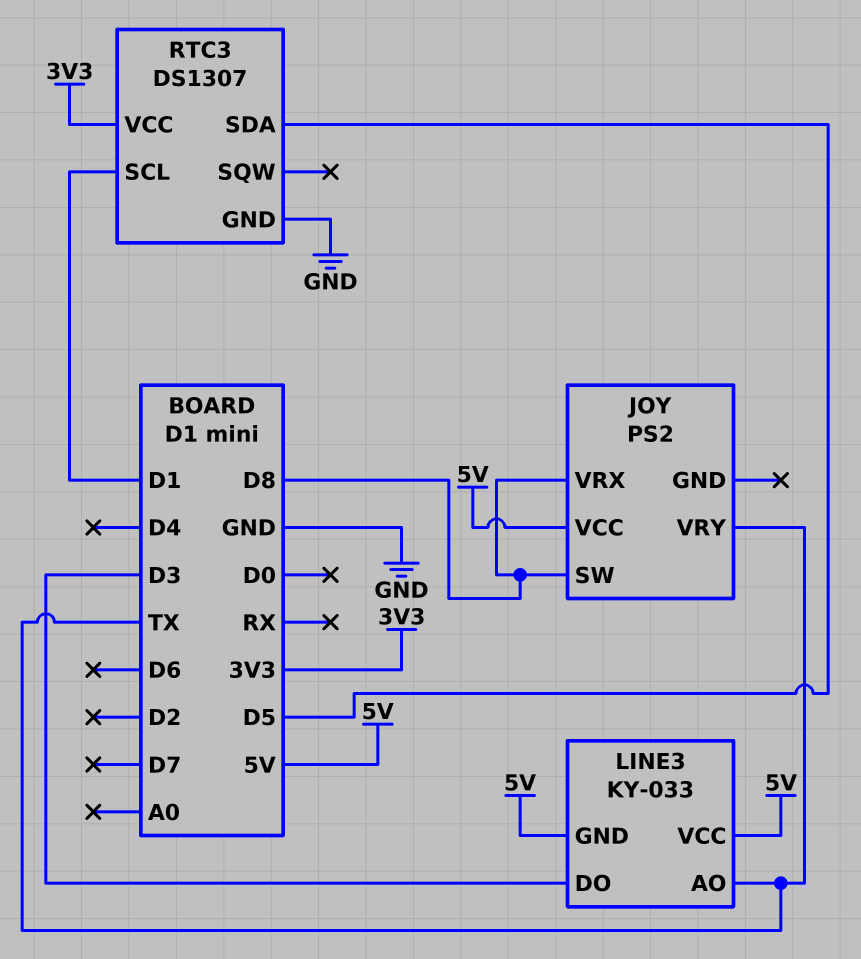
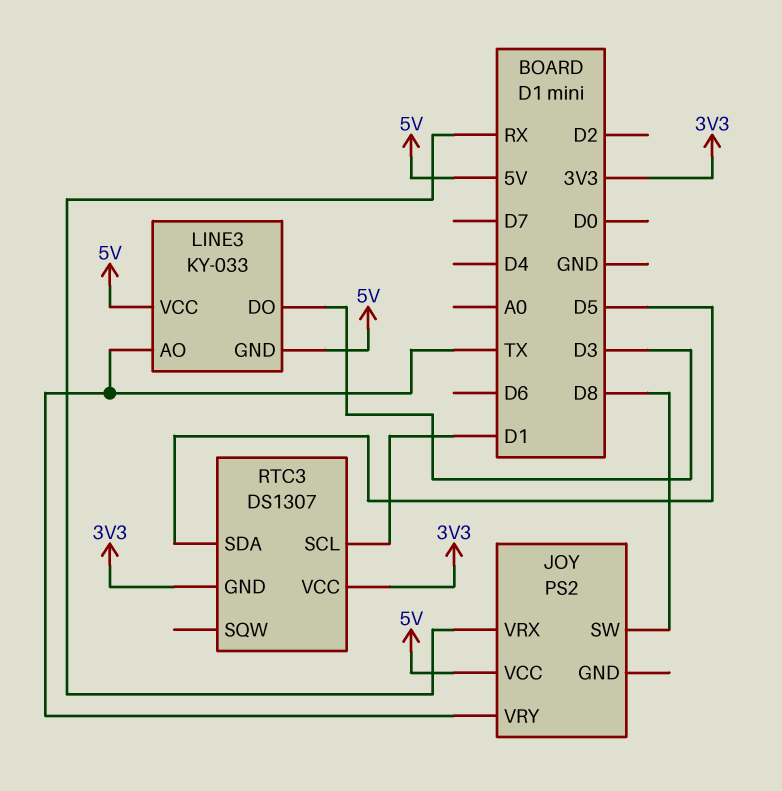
JOY pin VRX: D8 -> RX
RTC3 pin GND: GND -> 3V3

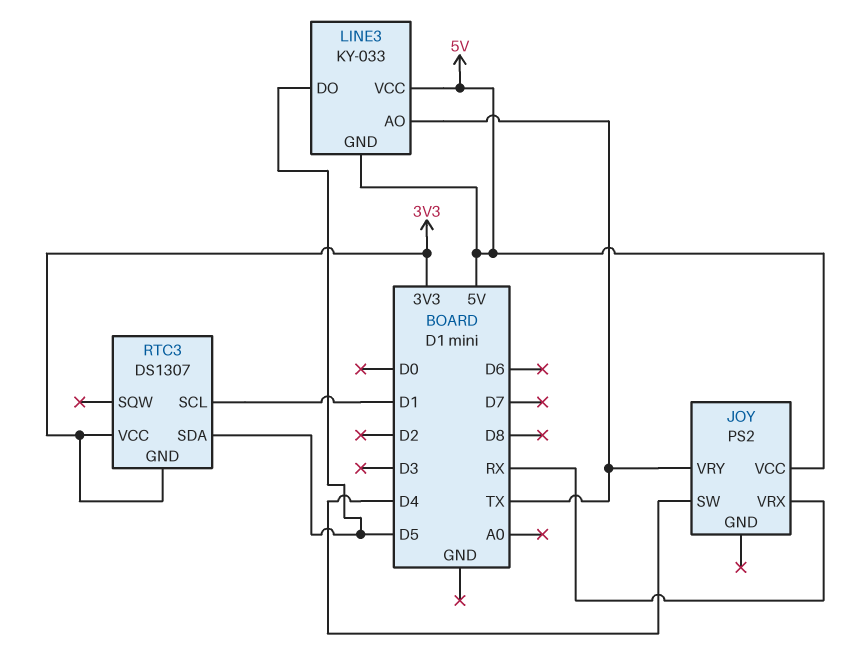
JOY pin SW: D8 -> D4
LINE3 pin DO: D3 -> D5

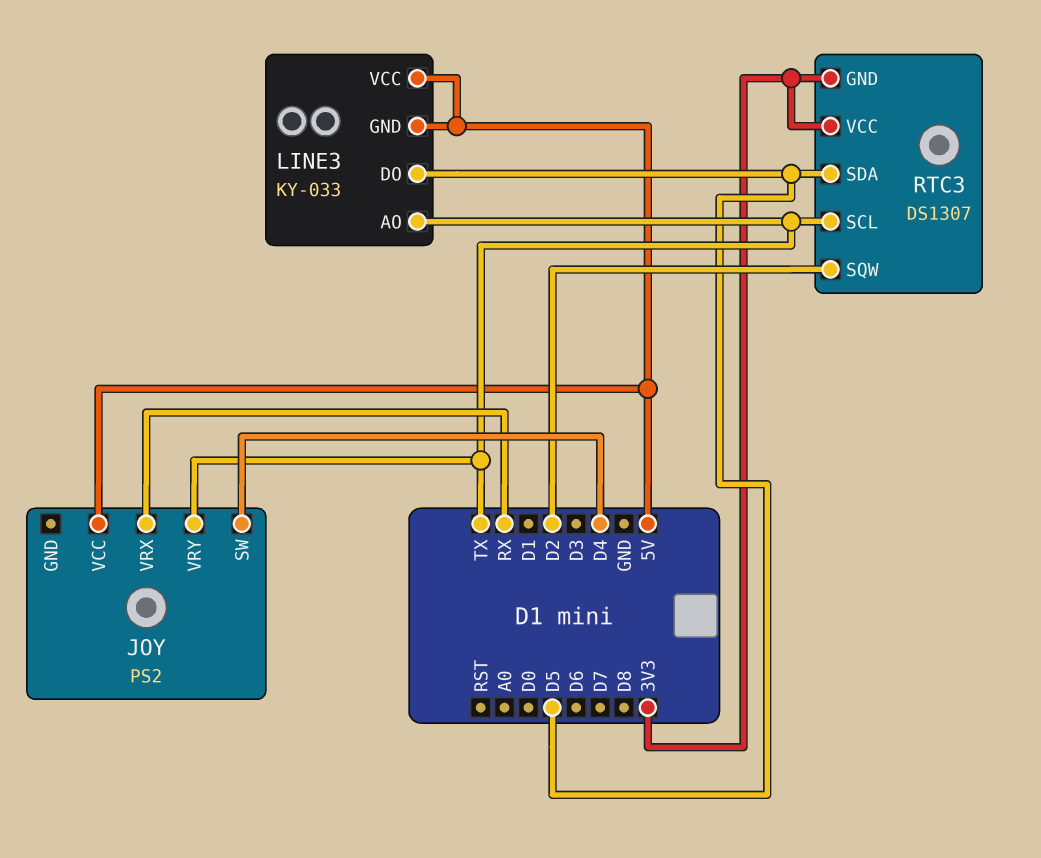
RTC3 pin SCL: D1 -> TX
RTC3 pin SQW: none -> D2

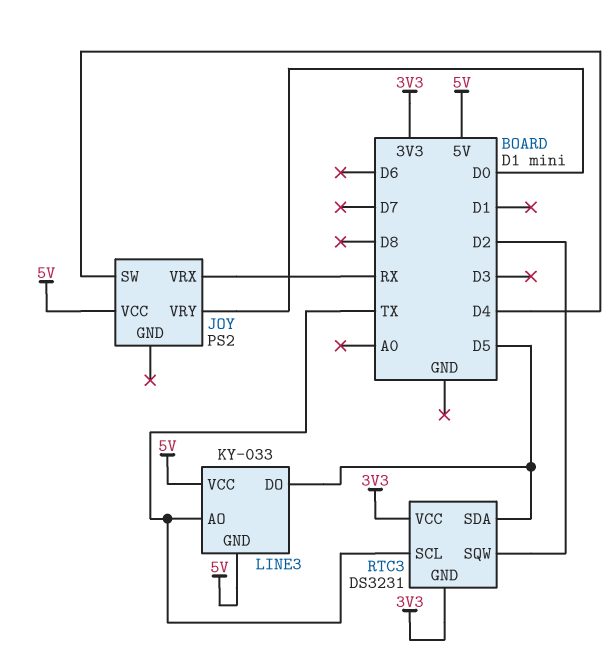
JOY pin VRY: TX -> D0
RTC3: DS1307 -> DS3231

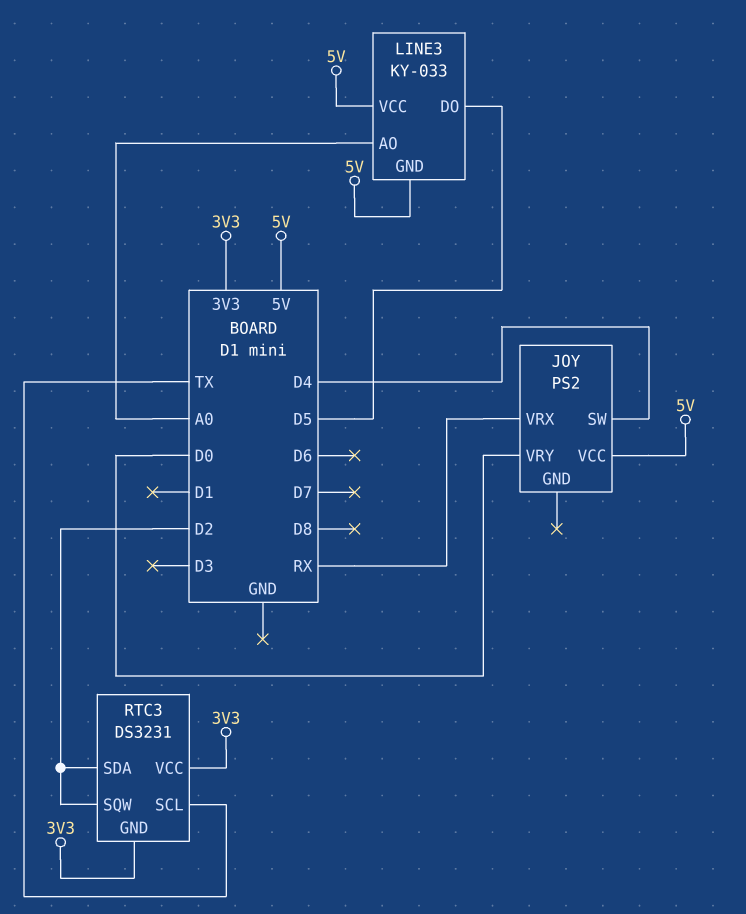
LINE3 pin AO: TX -> A0
RTC3 pin SDA: D5 -> D2

